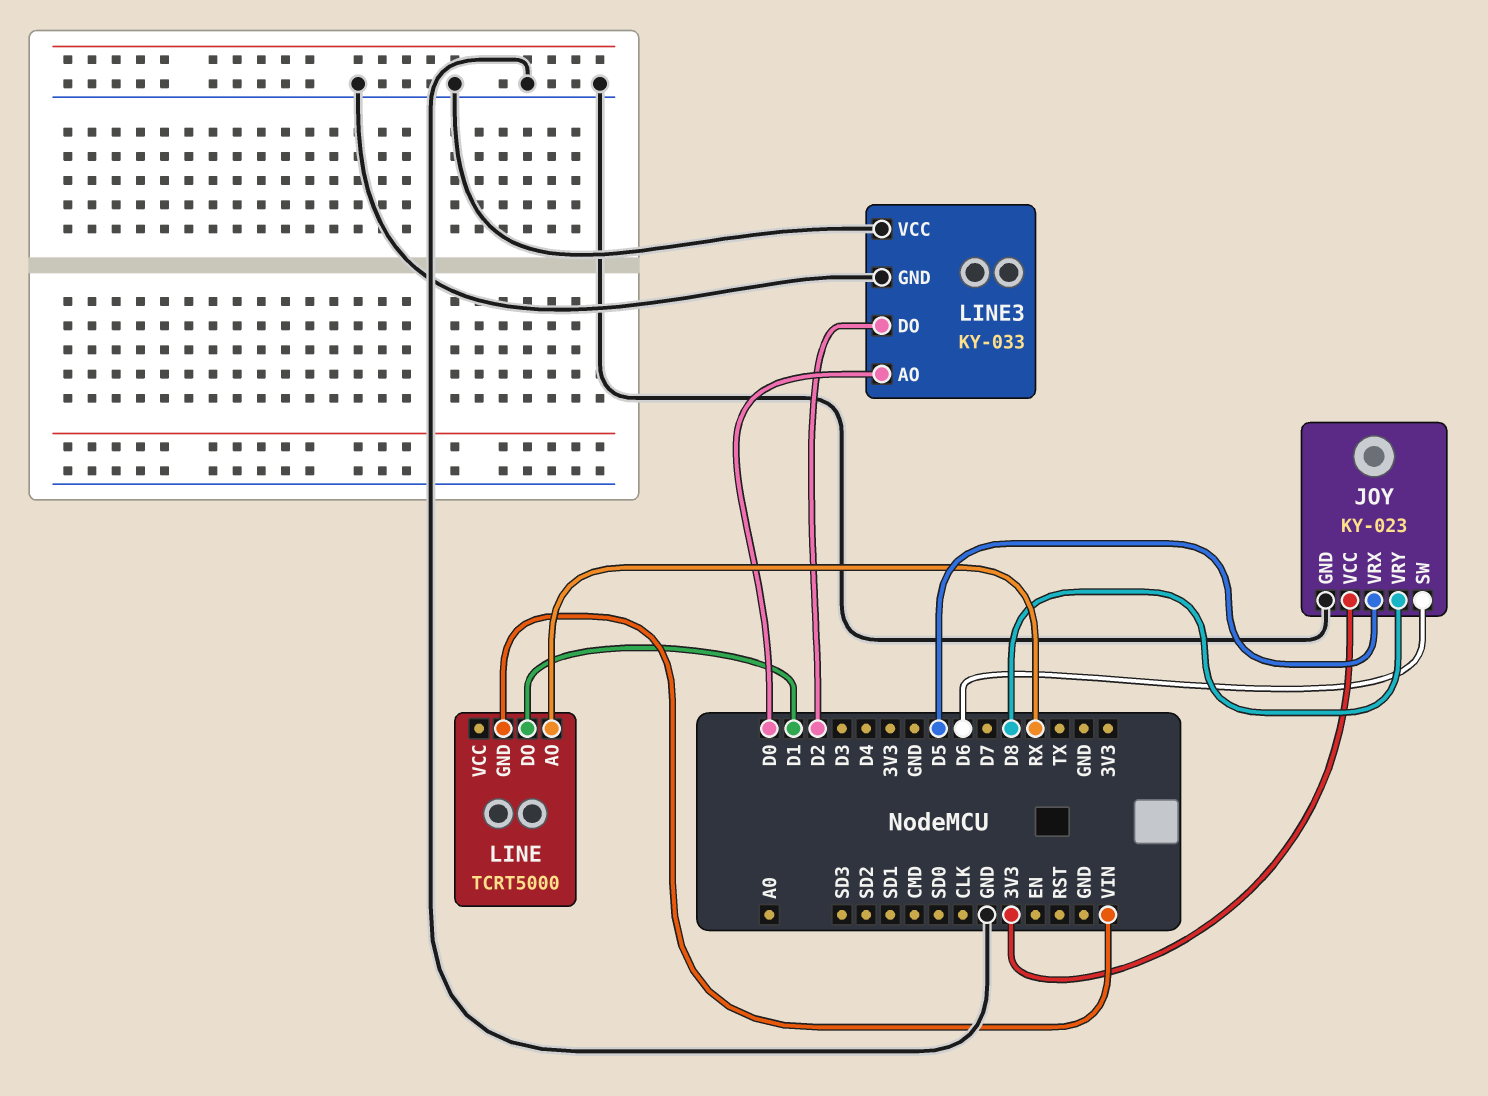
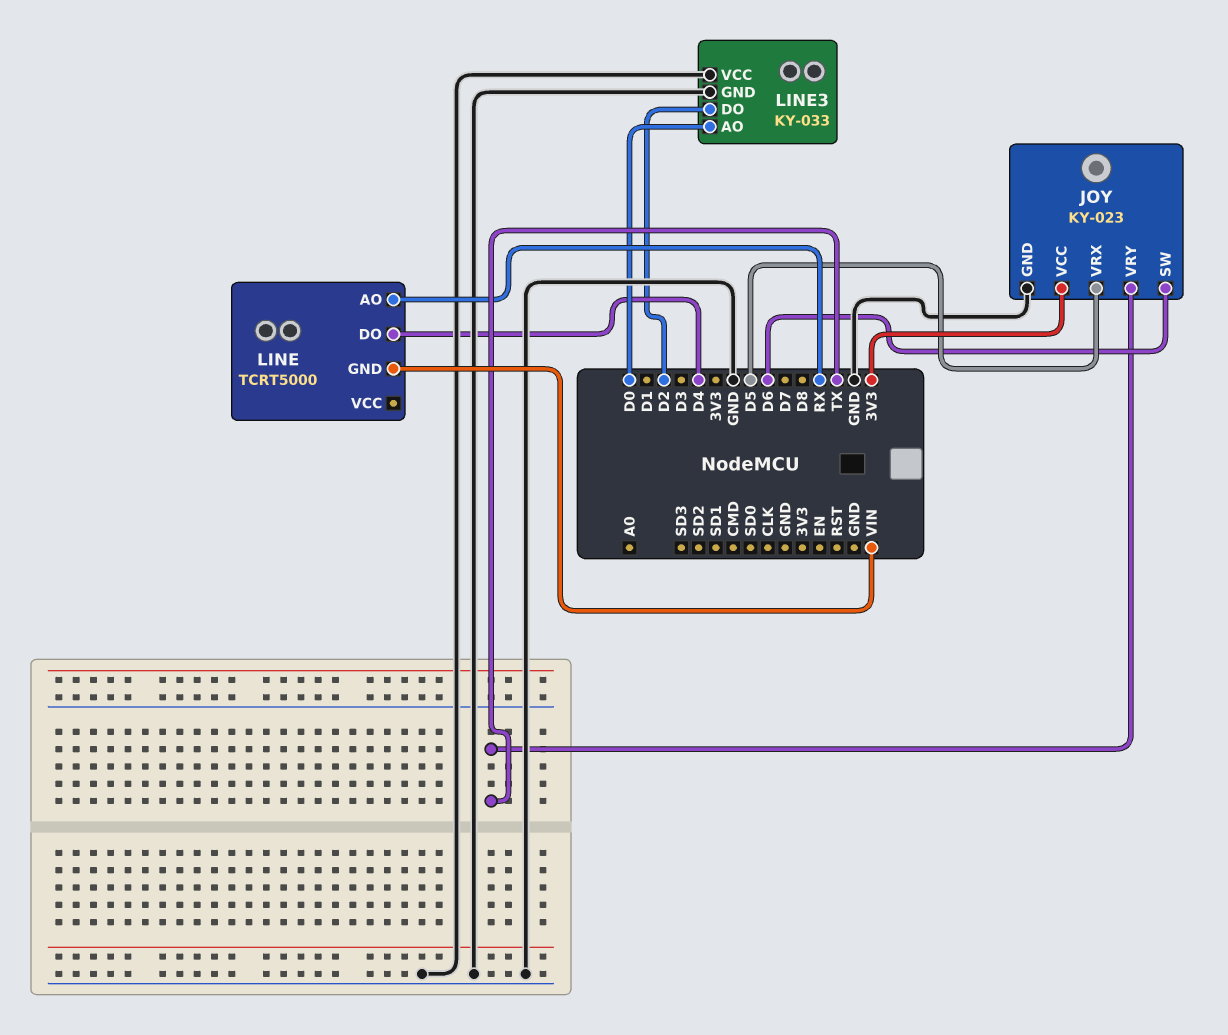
JOY pin VRY: D8 -> TX
LINE pin DO: D1 -> D4

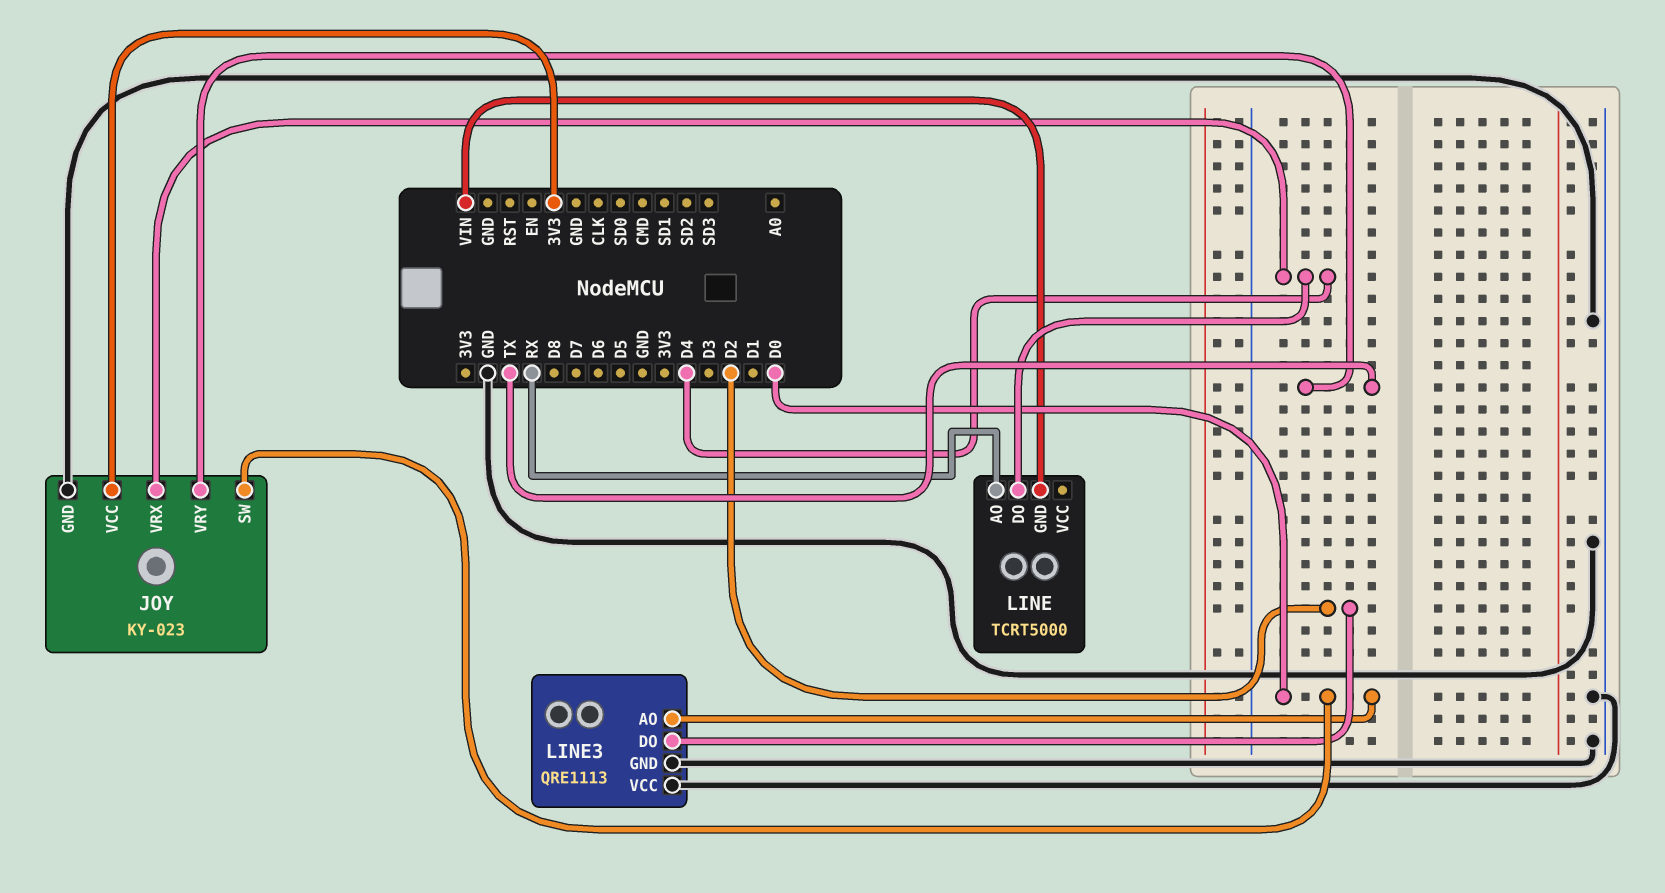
JOY pin SW: D6 -> D0
JOY pin VRX: D5 -> D4
LINE3: KY-033 -> QRE1113

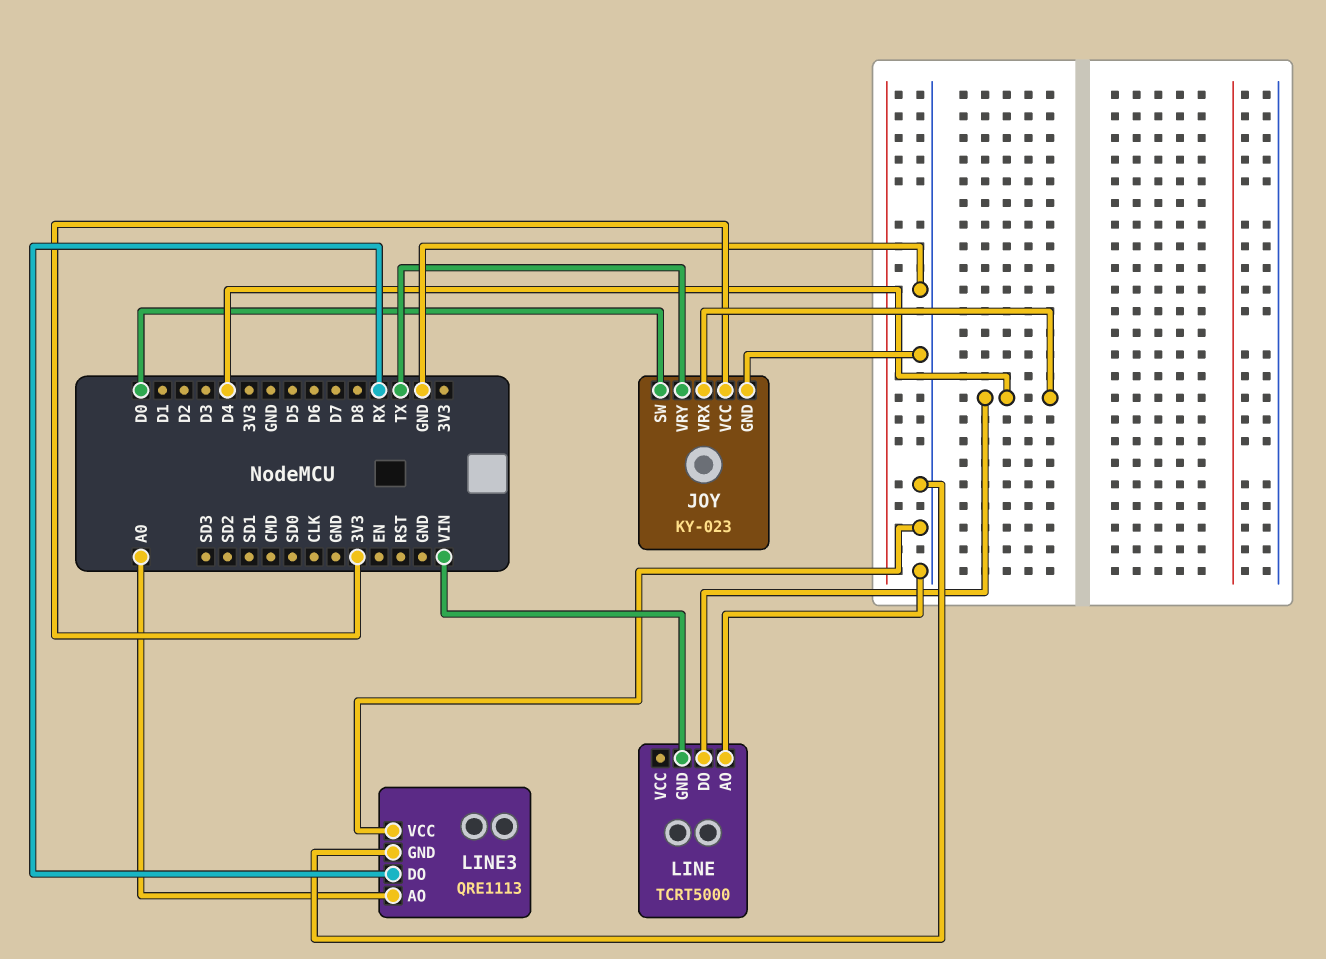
LINE pin AO: RX -> GND
LINE3 pin AO: D0 -> A0
LINE3 pin DO: D2 -> RX

